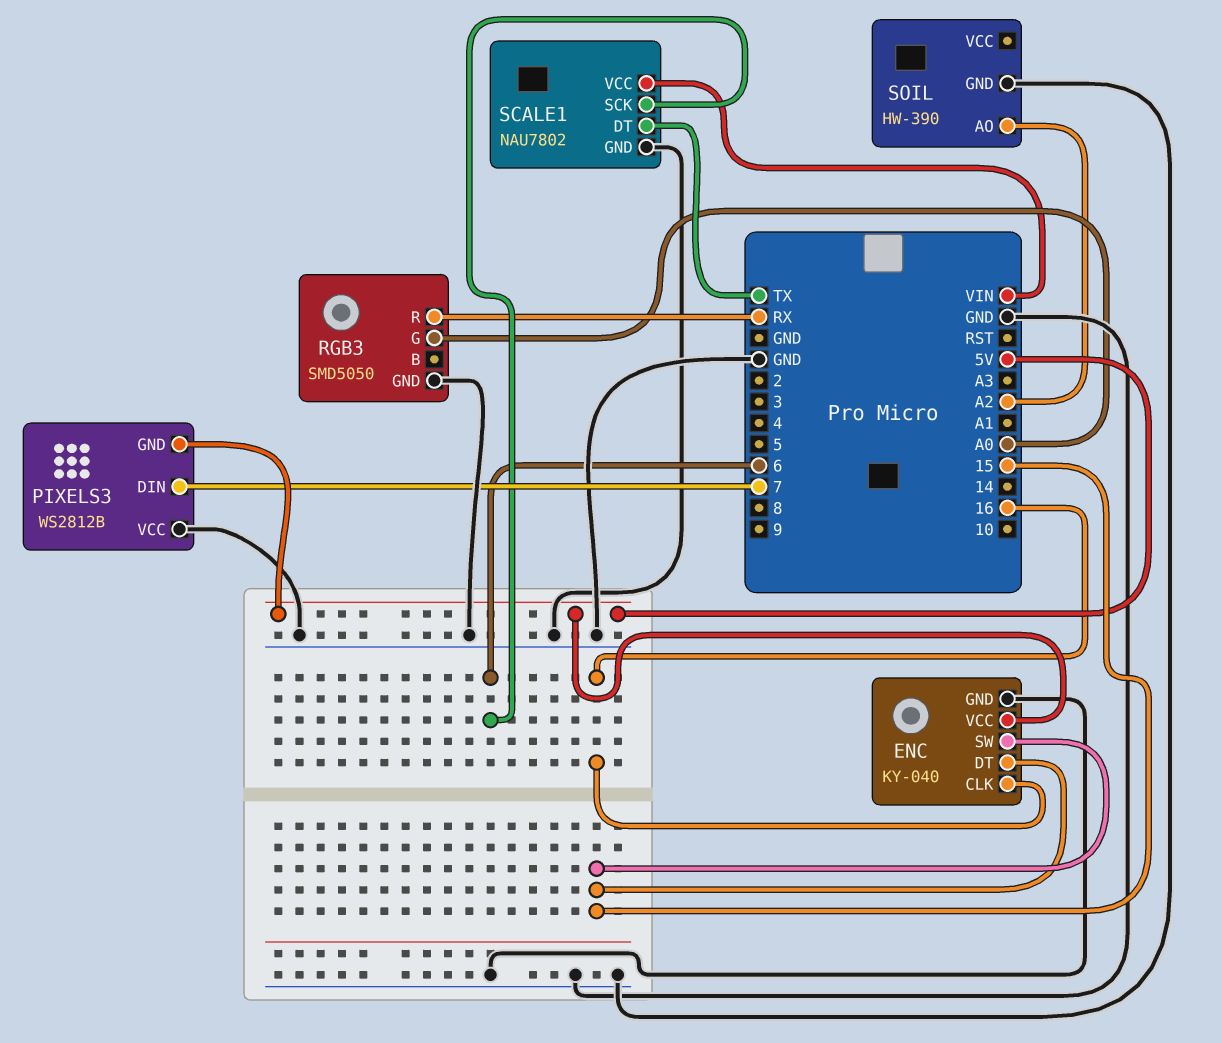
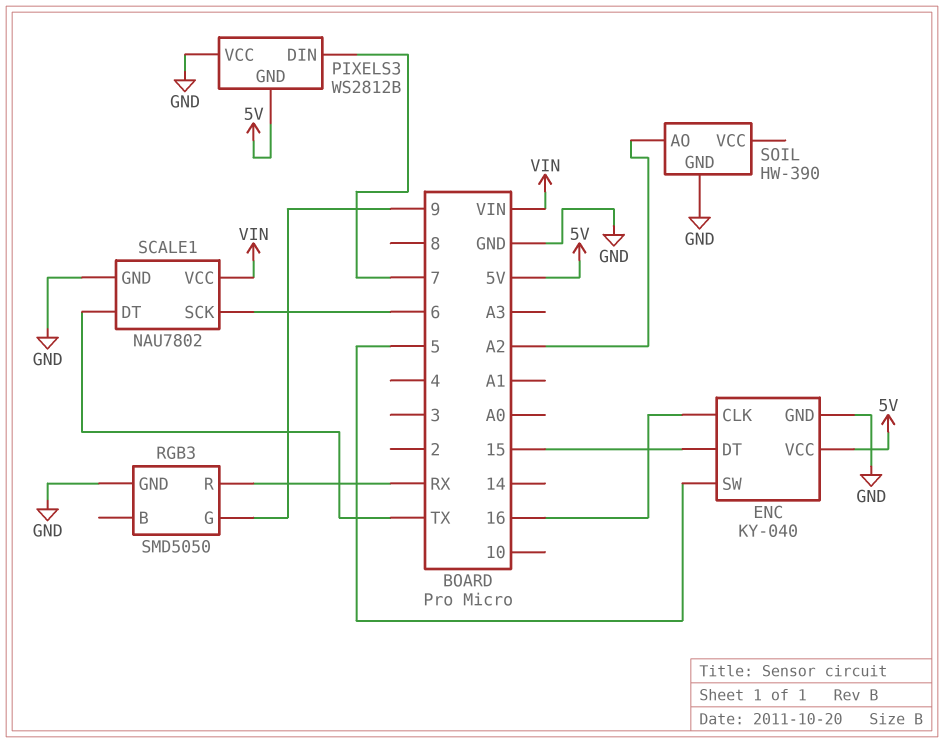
ENC pin SW: 15 -> 5
RGB3 pin G: A0 -> 9

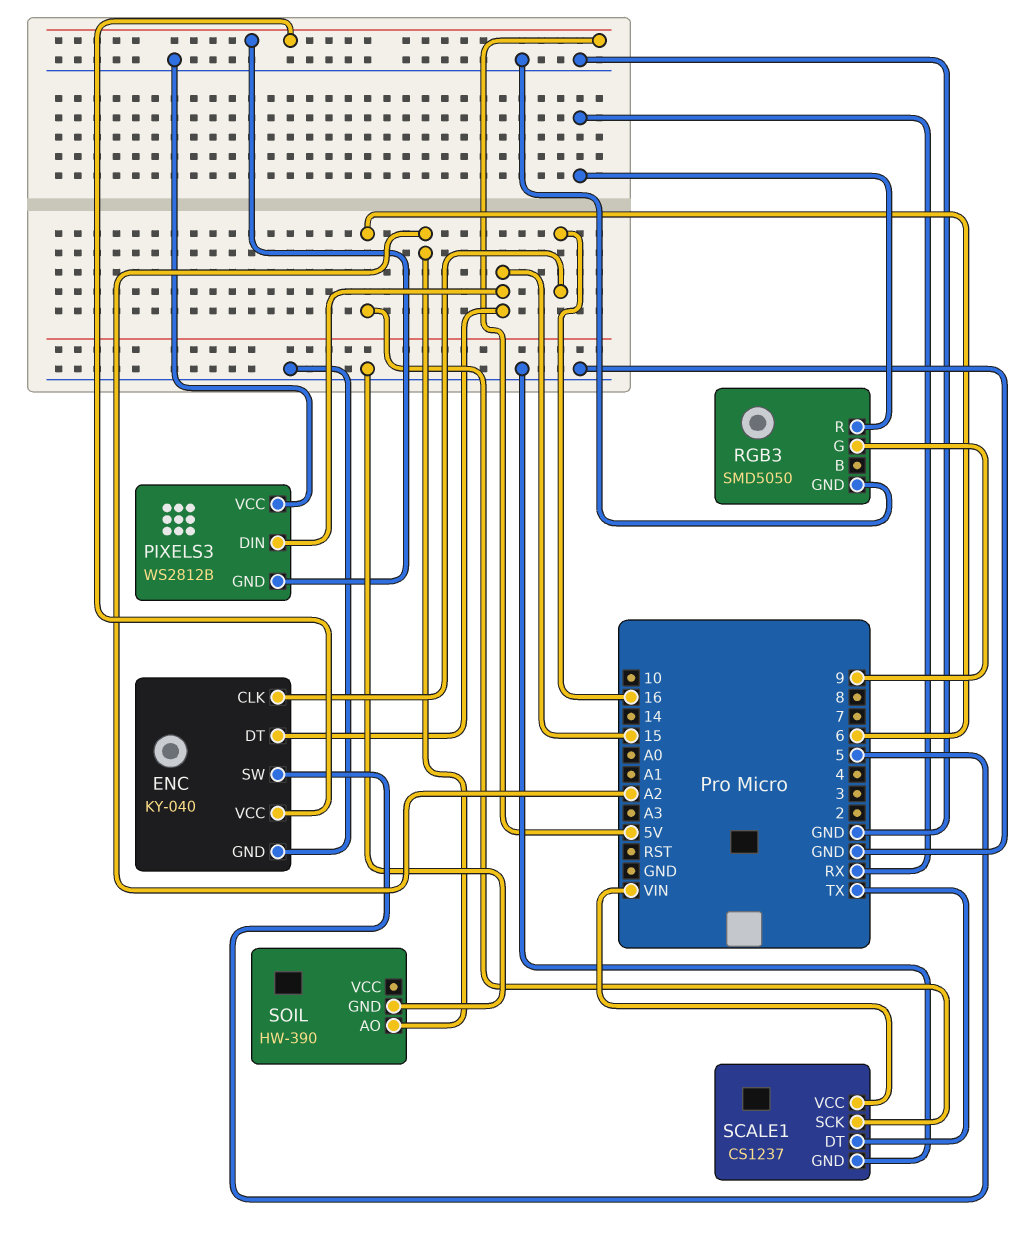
PIXELS3 pin DIN: 7 -> 15
SCALE1: NAU7802 -> CS1237

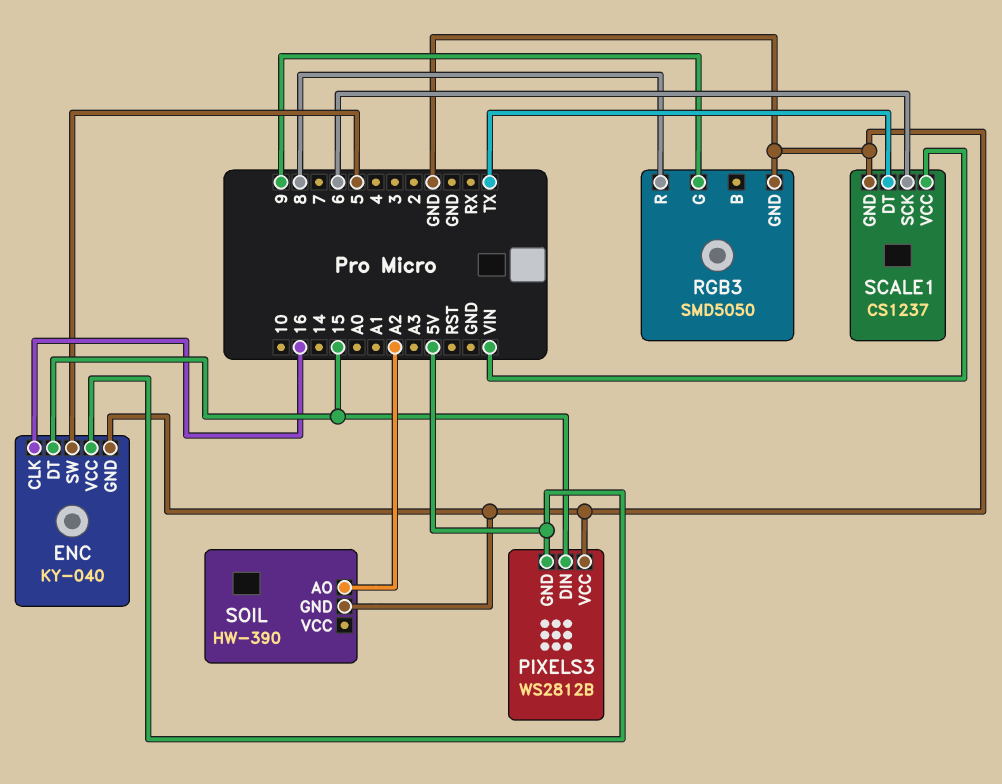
RGB3 pin R: RX -> 8

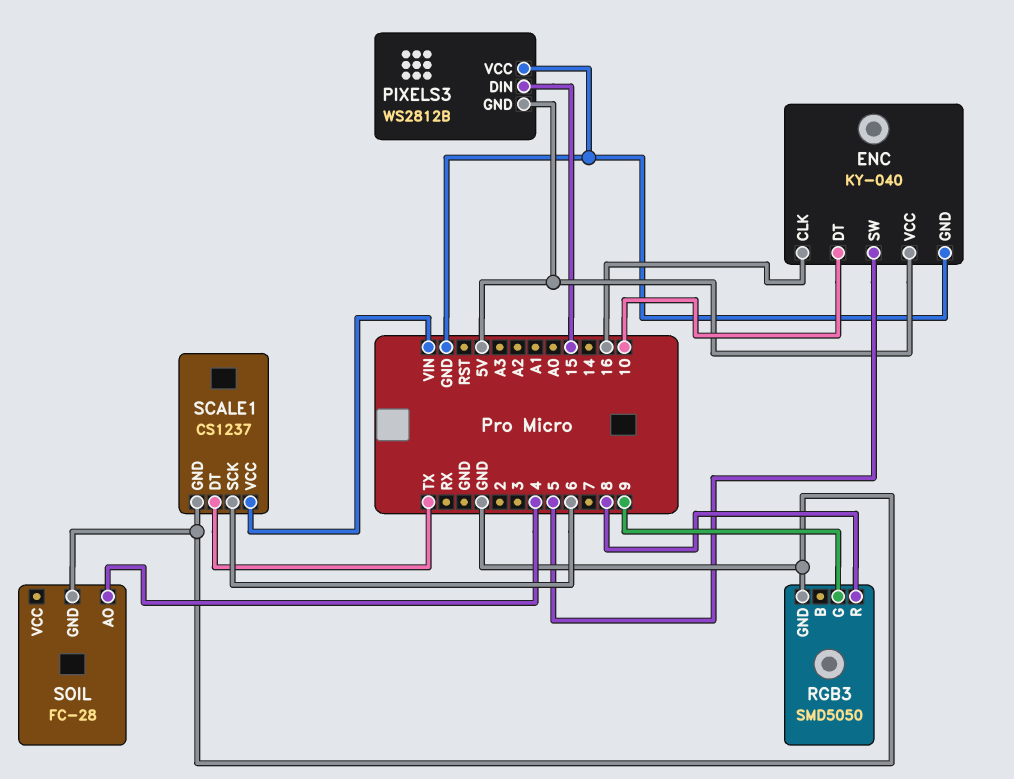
ENC pin DT: 15 -> 10
SOIL: HW-390 -> FC-28
SOIL pin AO: A2 -> 4

